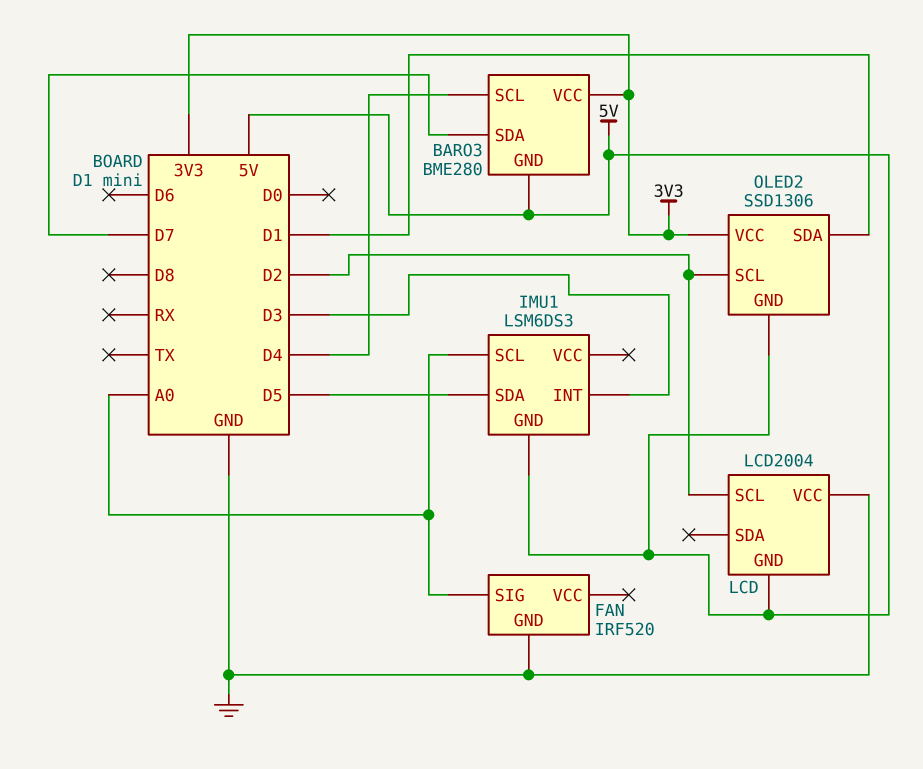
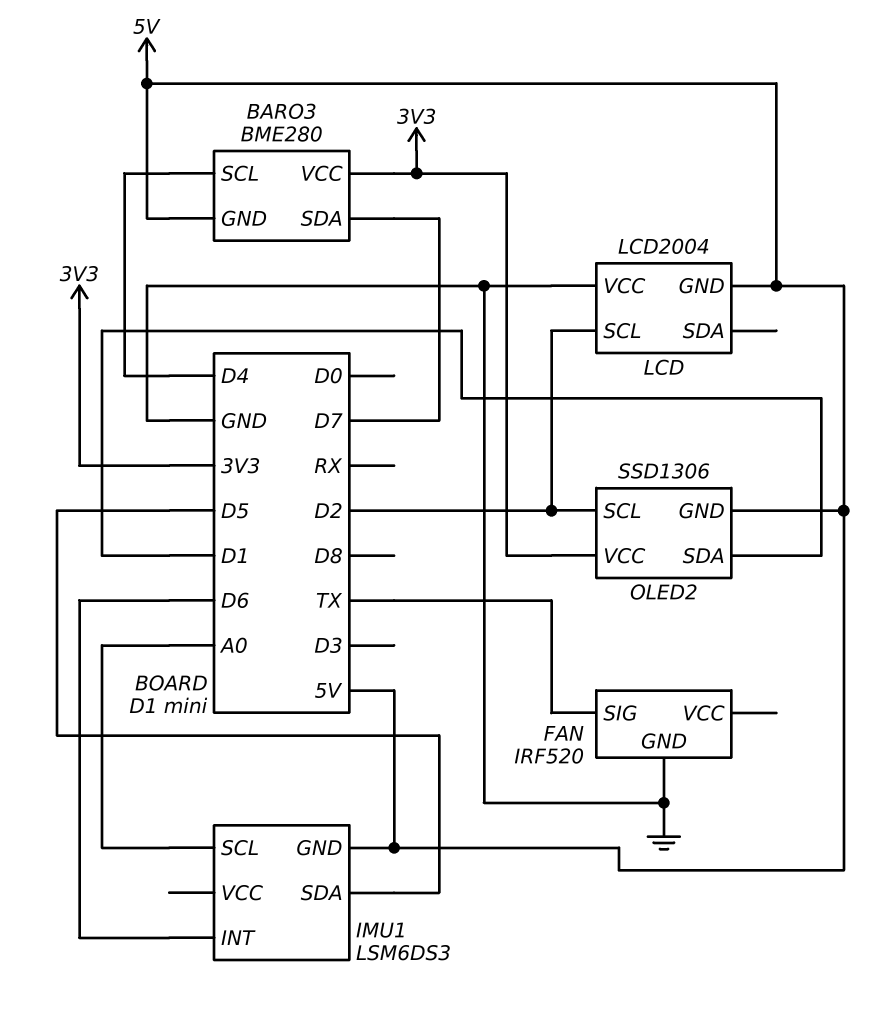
FAN pin SIG: A0 -> TX
IMU1 pin INT: D3 -> D6

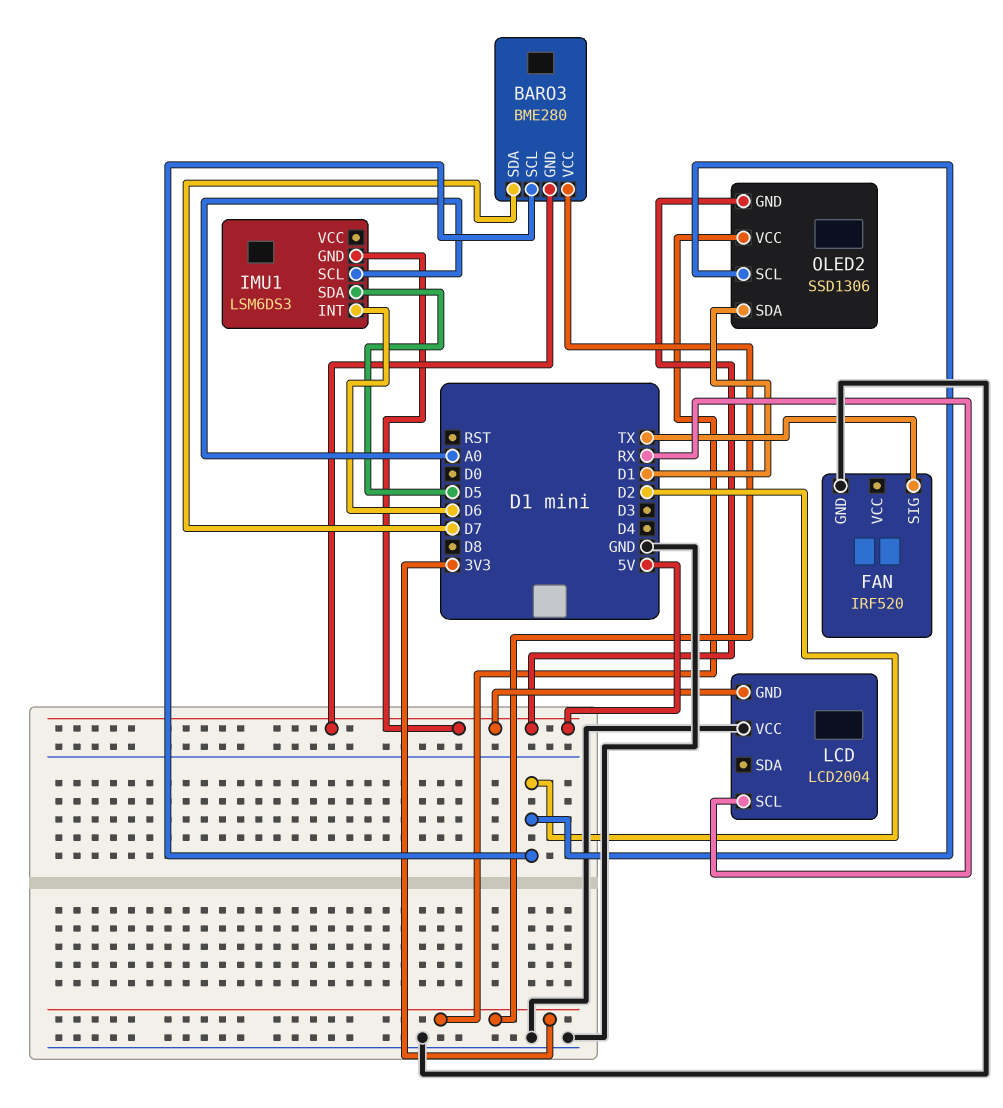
BARO3 pin SCL: D4 -> D2
LCD pin SCL: D2 -> RX

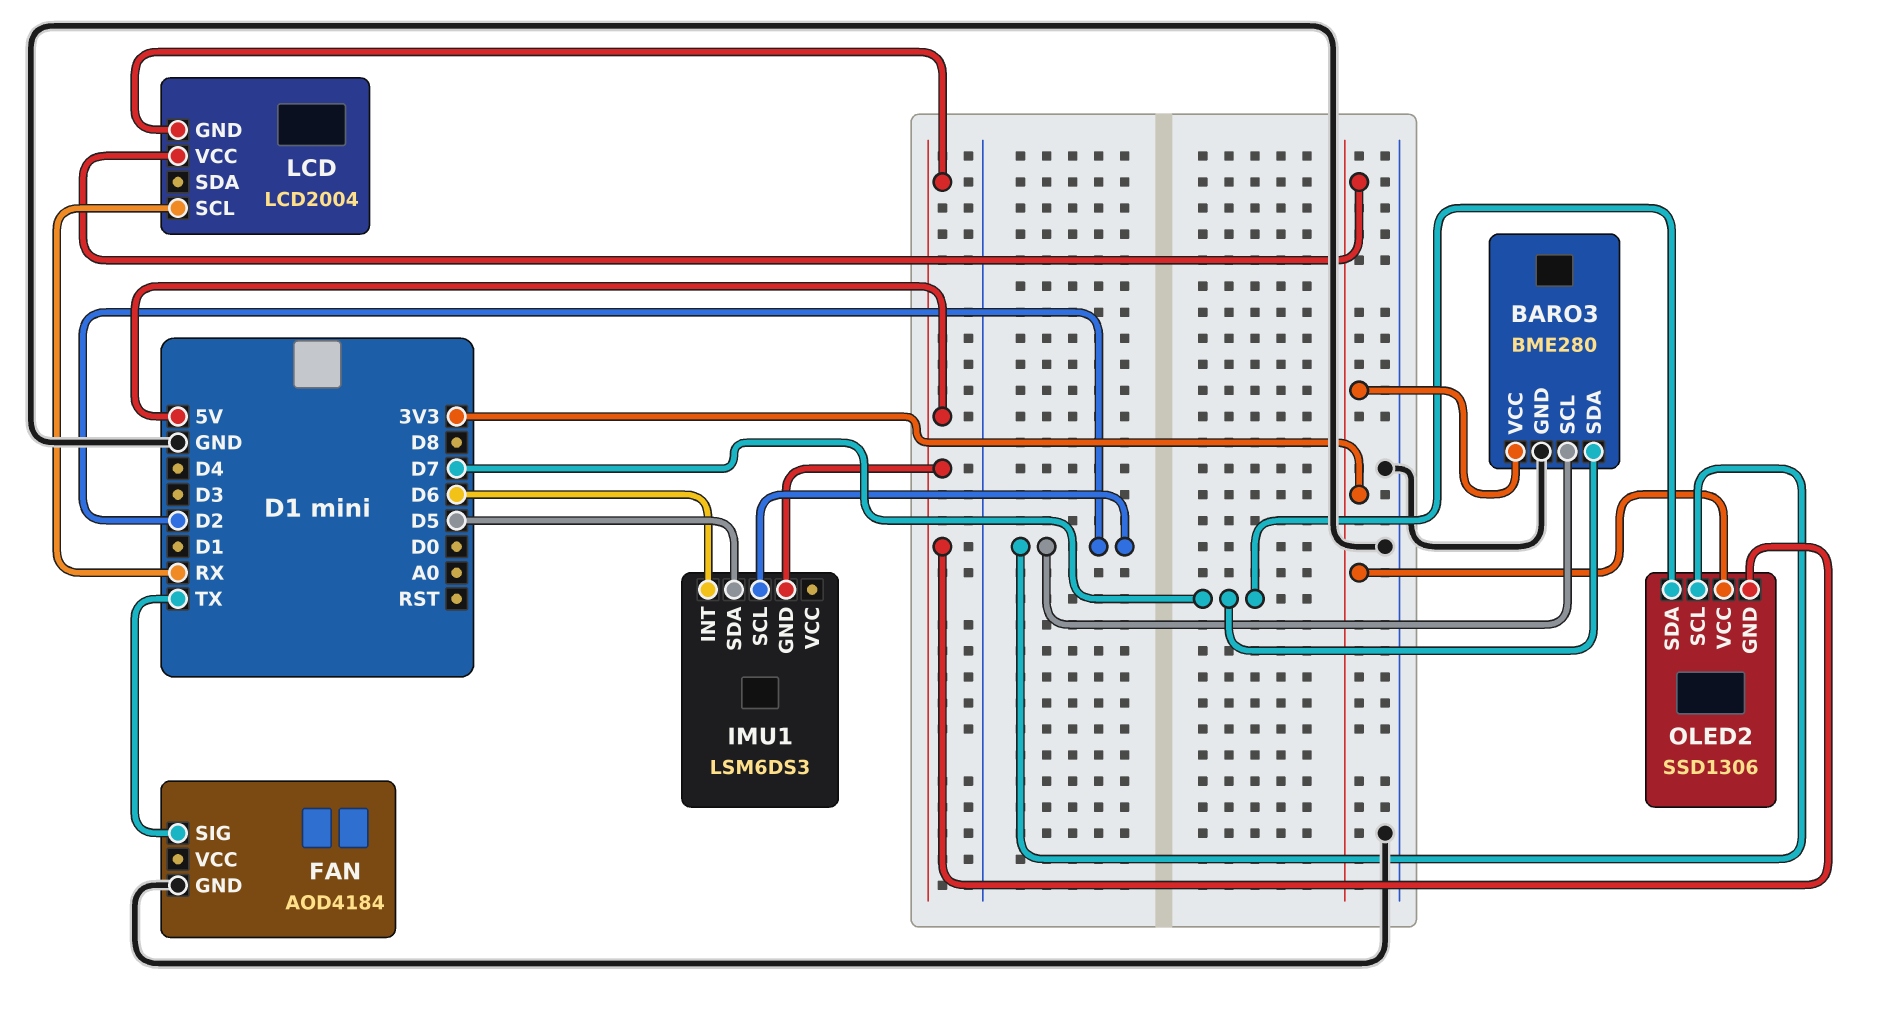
BARO3 pin GND: 5V -> GND
FAN: IRF520 -> AOD4184
IMU1 pin SCL: A0 -> D2
LCD pin VCC: GND -> 3V3
OLED2 pin SDA: D1 -> D7

